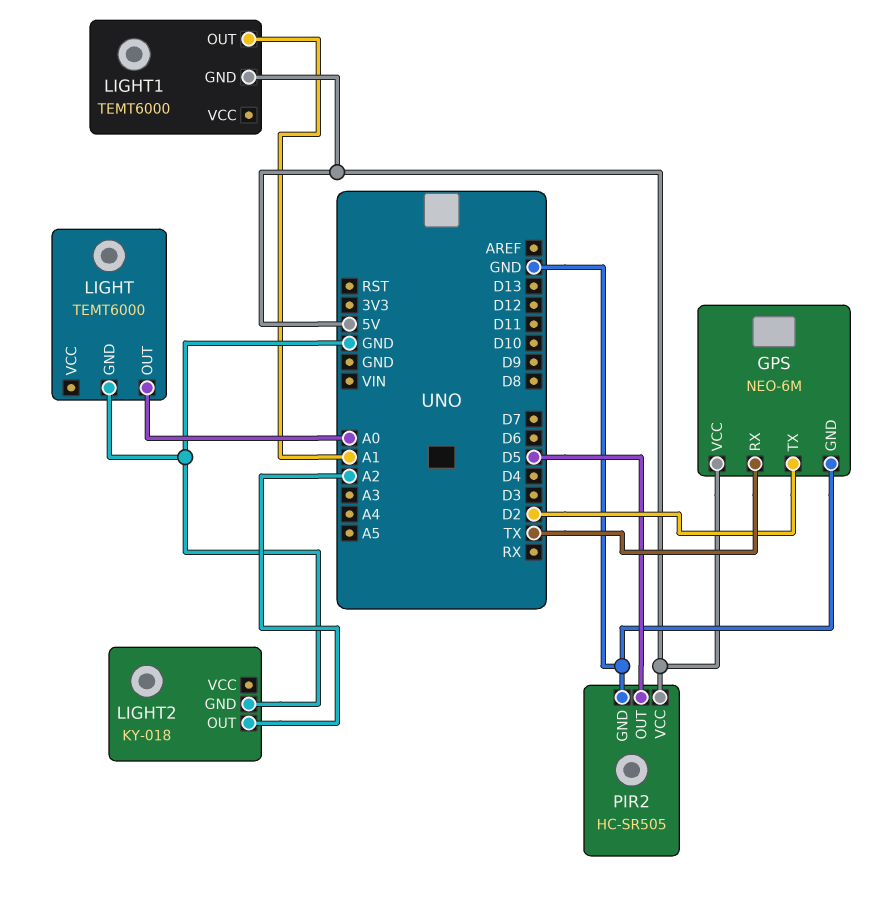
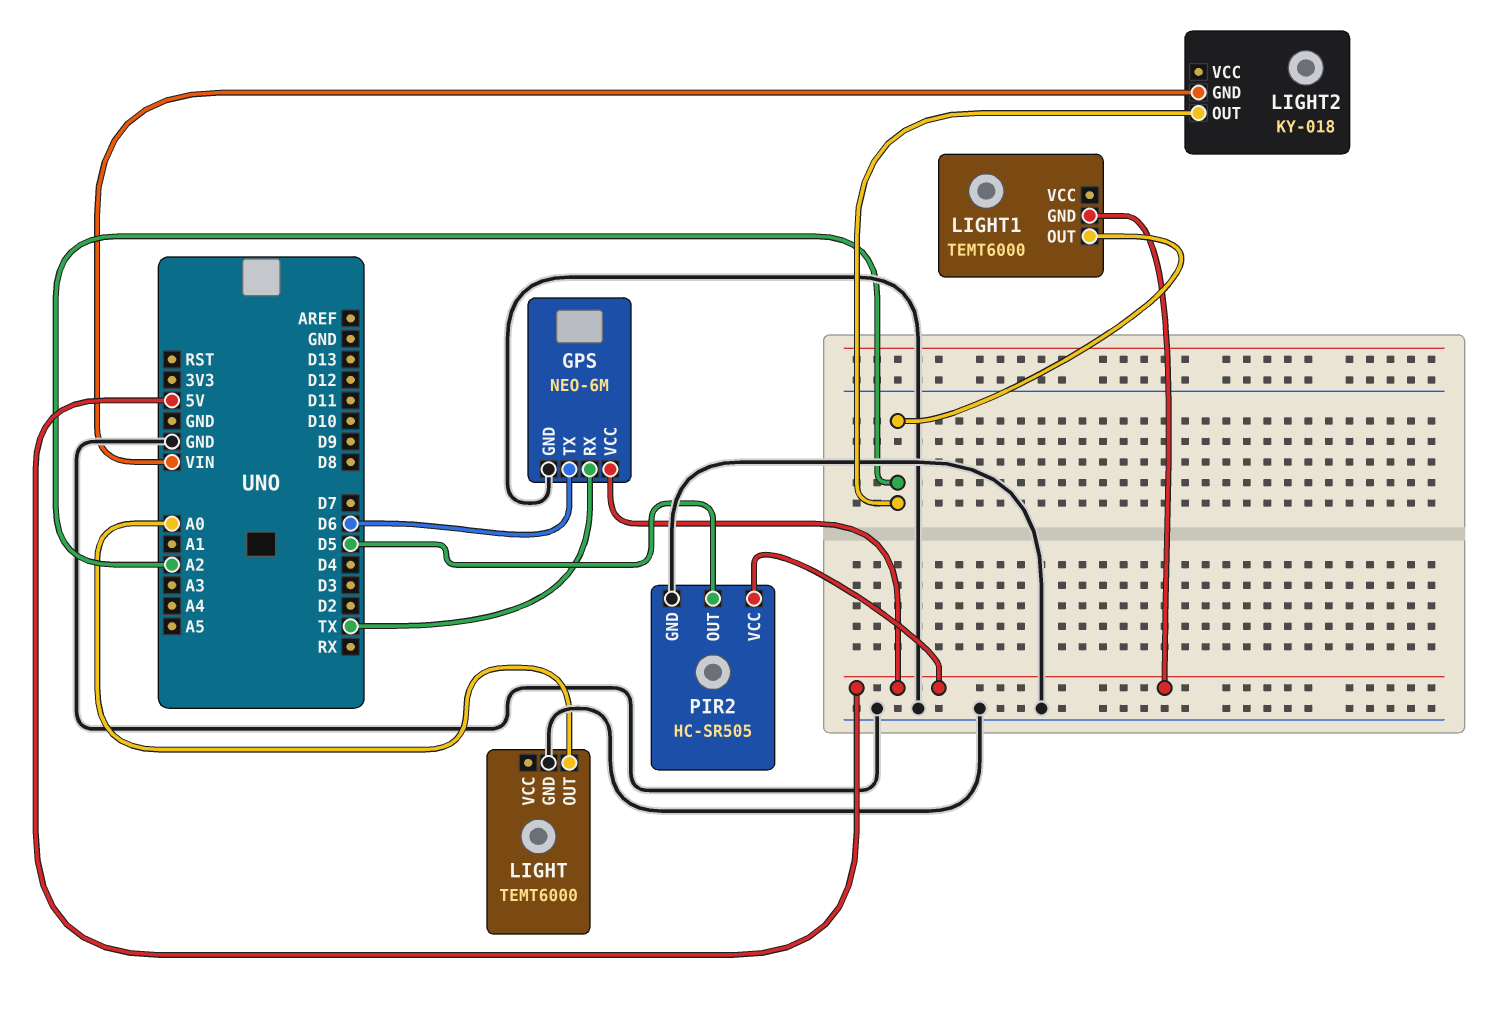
GPS pin TX: D2 -> D6
LIGHT1 pin OUT: A1 -> A2
LIGHT2 pin GND: GND -> VIN

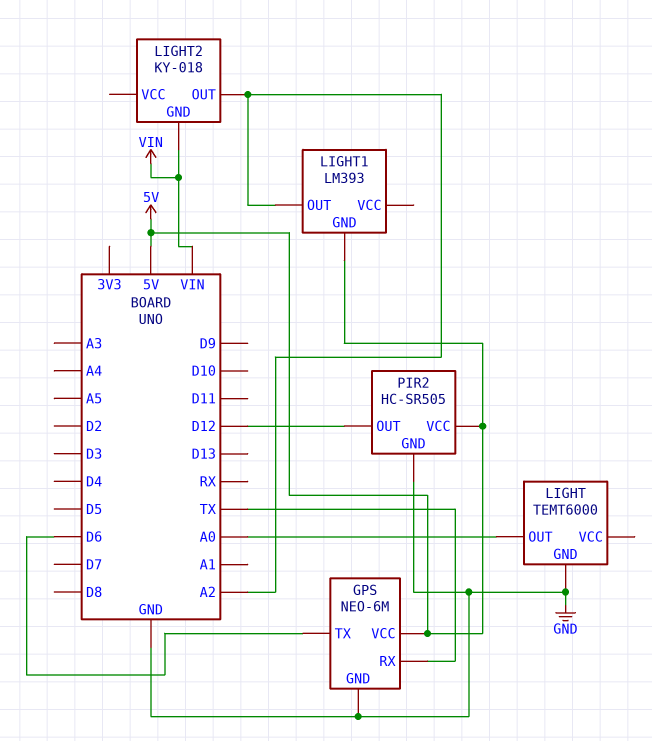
LIGHT1: TEMT6000 -> LM393
PIR2 pin OUT: D5 -> D12

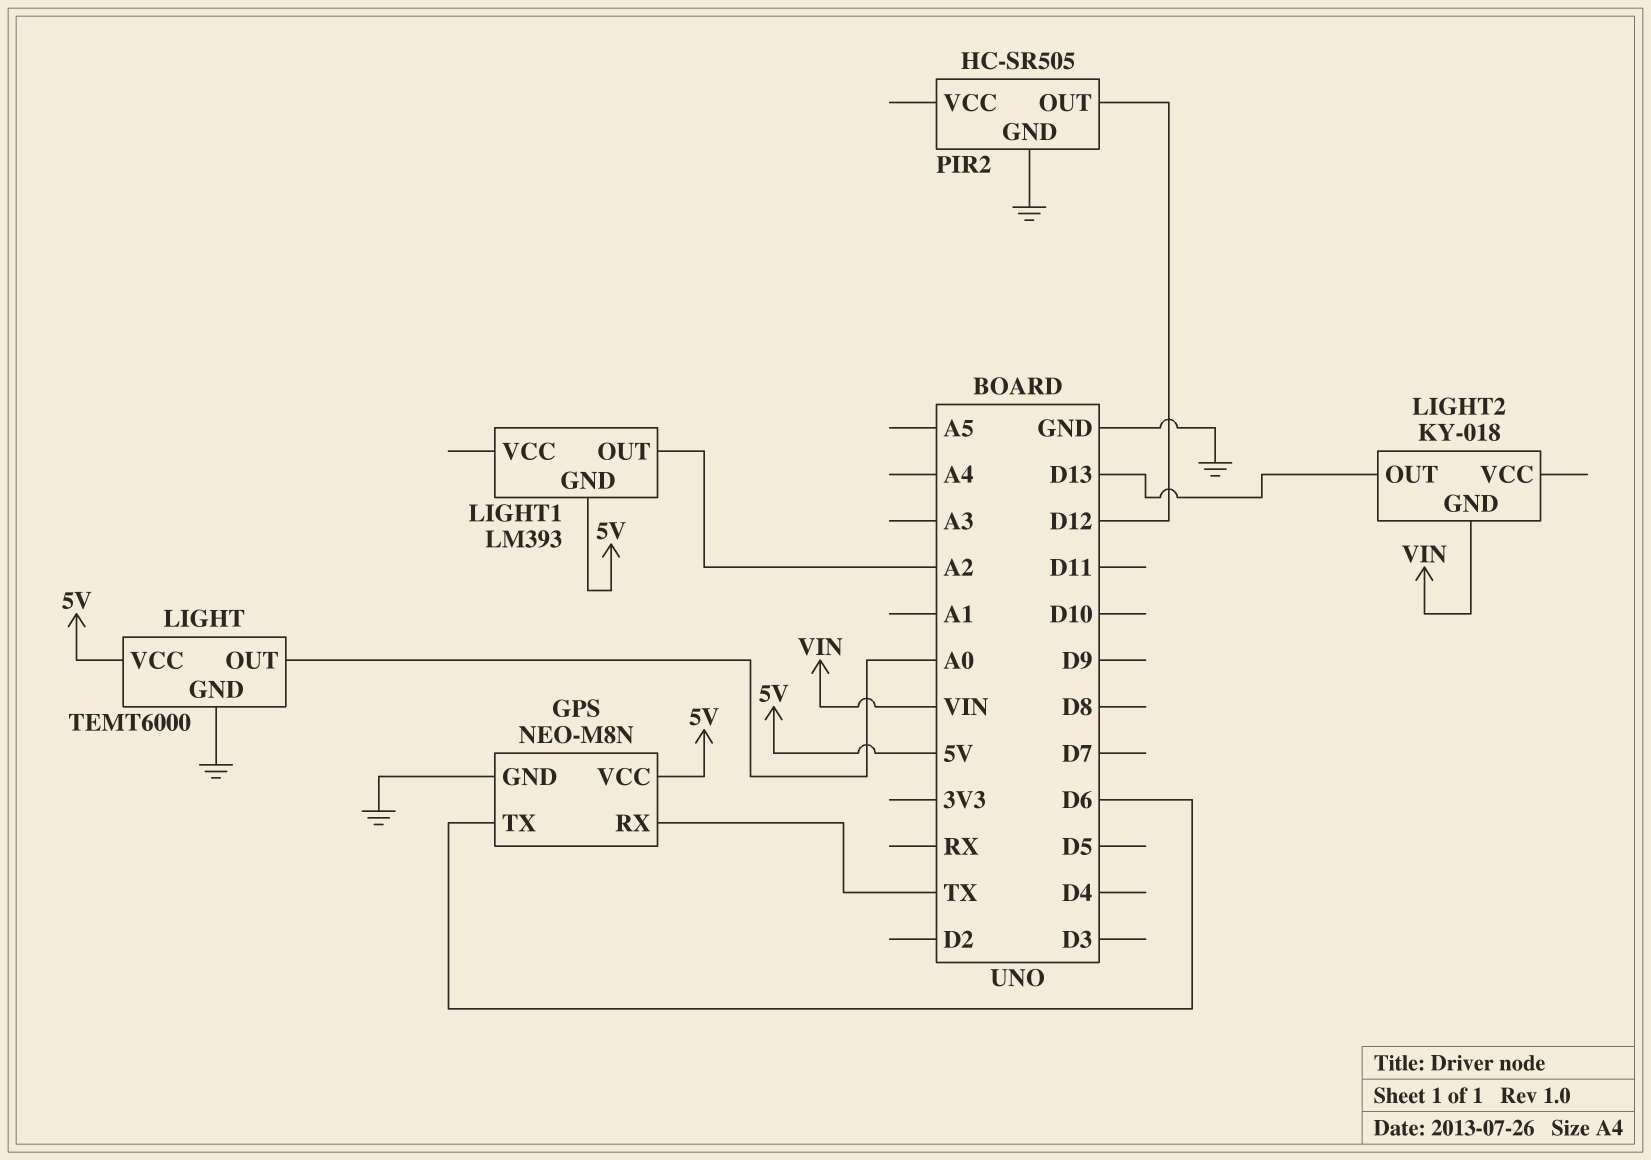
GPS: NEO-6M -> NEO-M8N
LIGHT pin VCC: none -> 5V
LIGHT2 pin OUT: A2 -> D13
PIR2 pin VCC: 5V -> none

